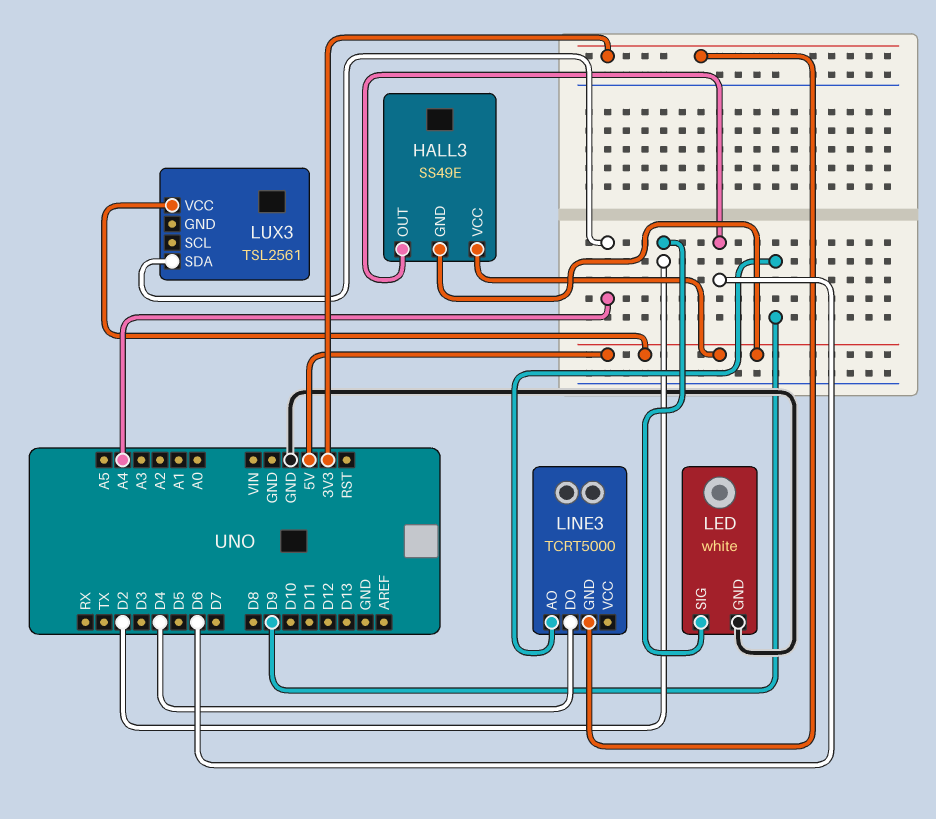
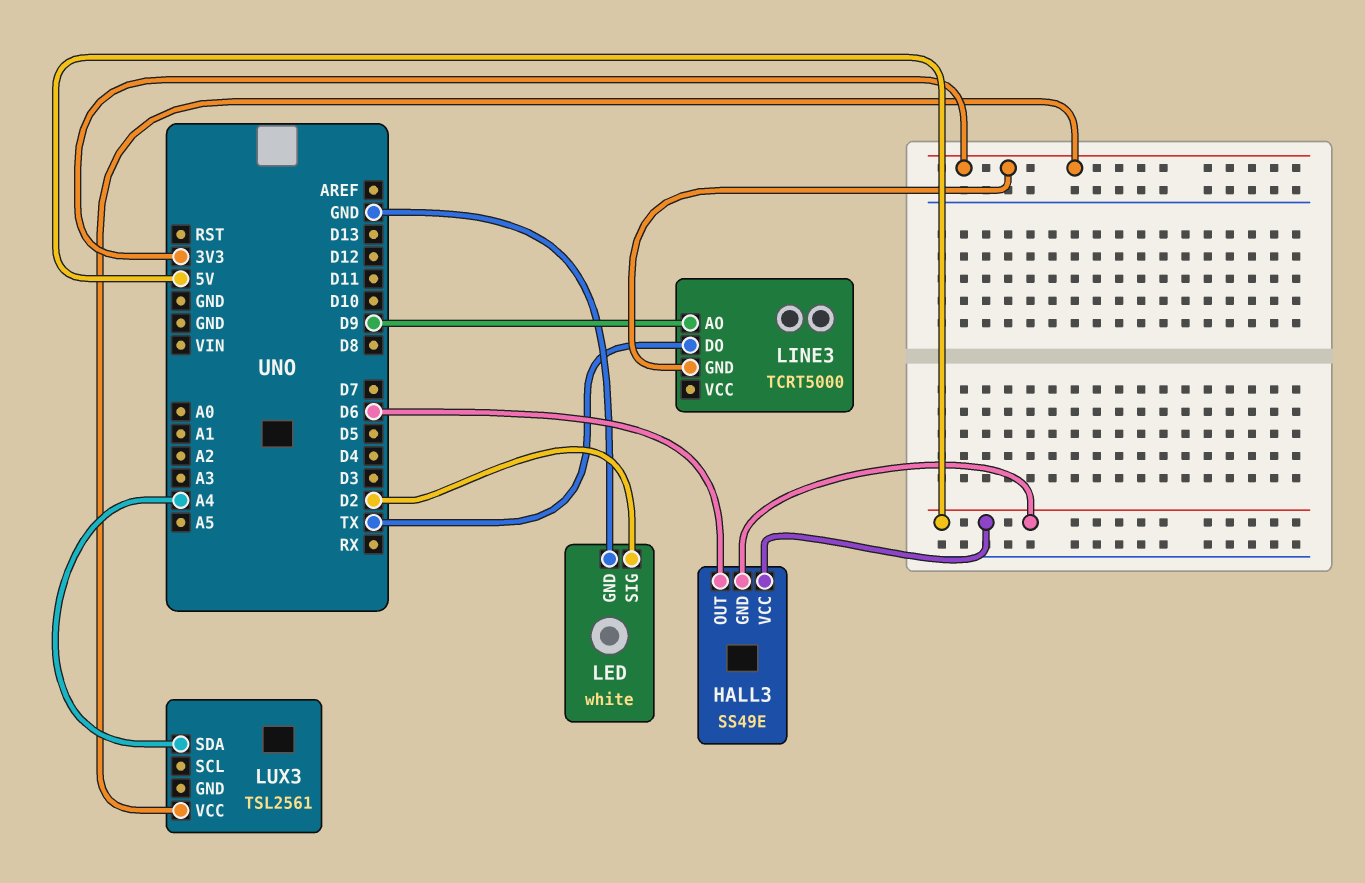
LINE3 pin DO: D4 -> TX
LUX3 pin VCC: 5V -> 3V3

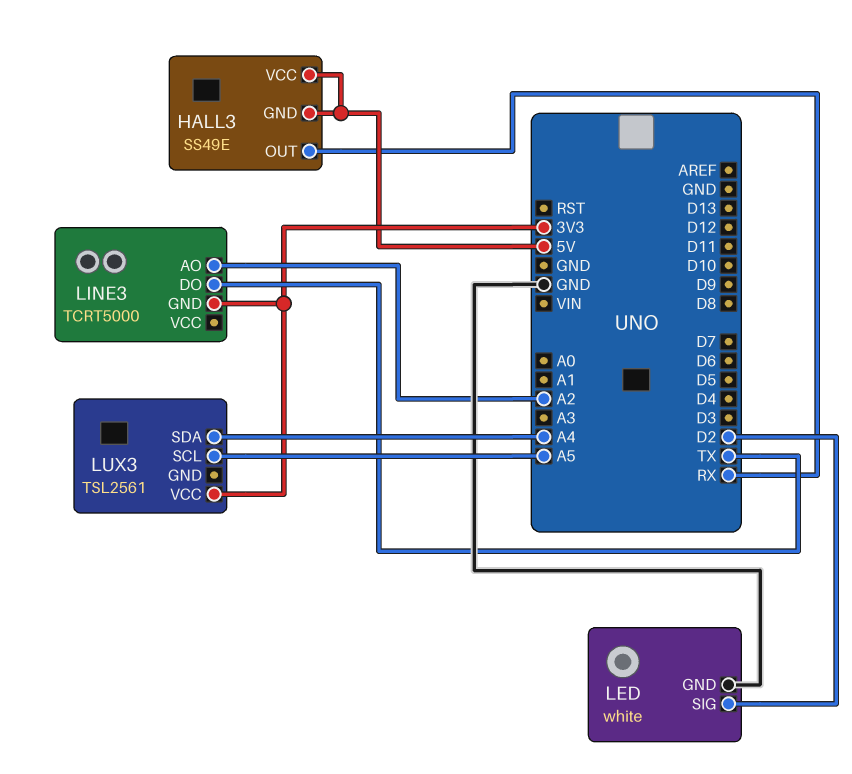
HALL3 pin OUT: D6 -> RX
LINE3 pin AO: D9 -> A2
LUX3 pin SCL: none -> A5

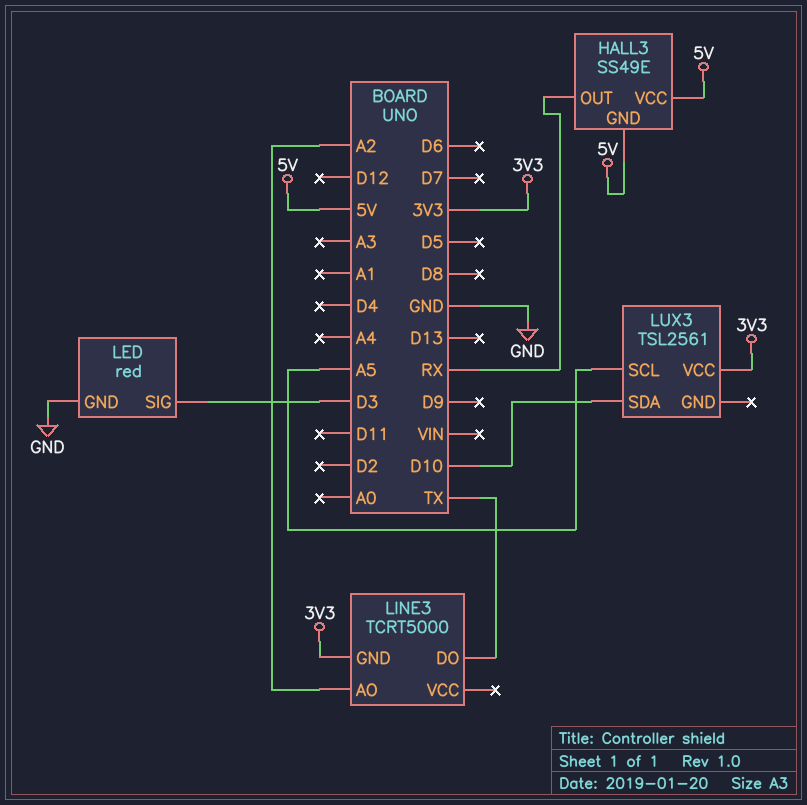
LED: white -> red
LED pin SIG: D2 -> D3
LUX3 pin SDA: A4 -> D10

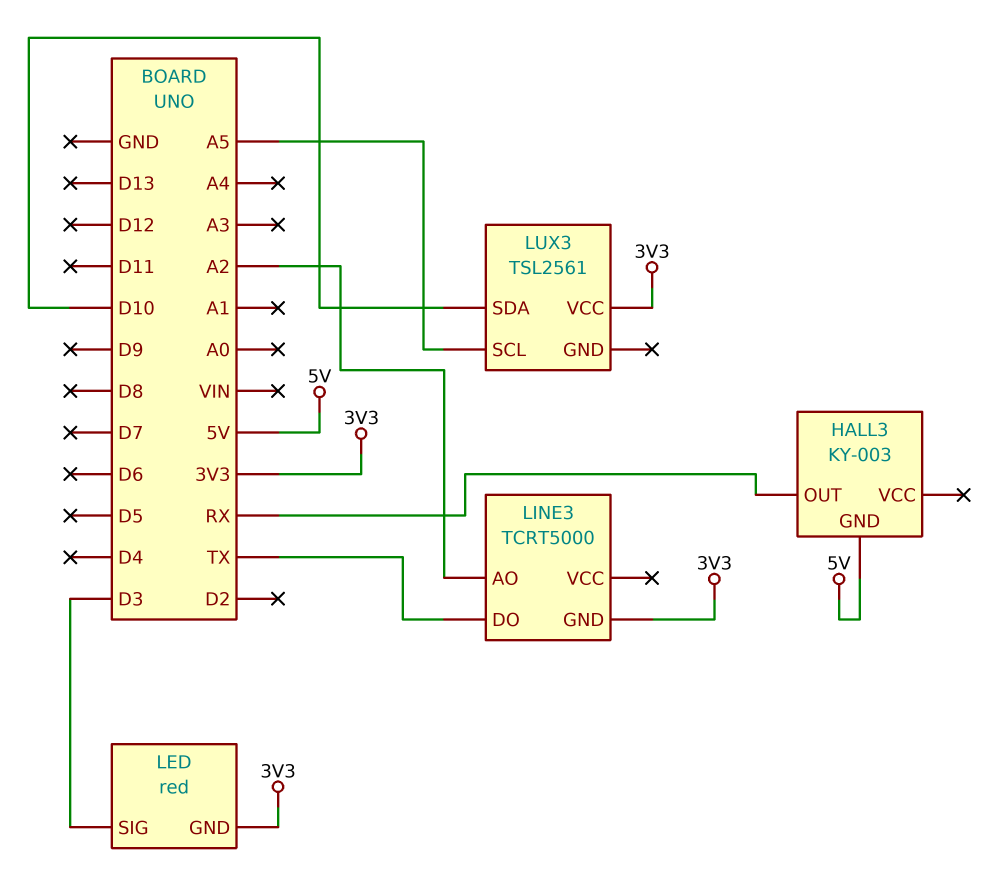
HALL3: SS49E -> KY-003
HALL3 pin VCC: 5V -> none
LED pin GND: GND -> 3V3

